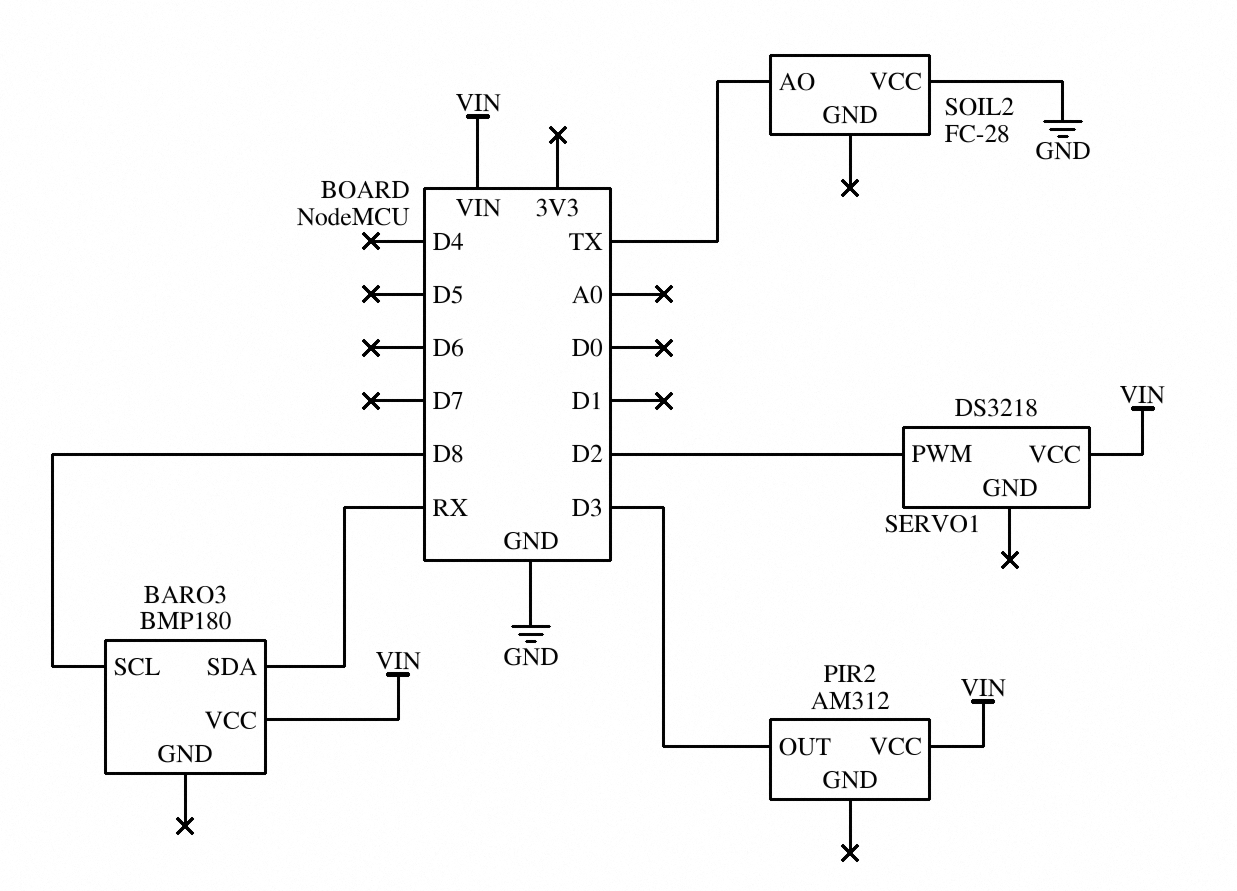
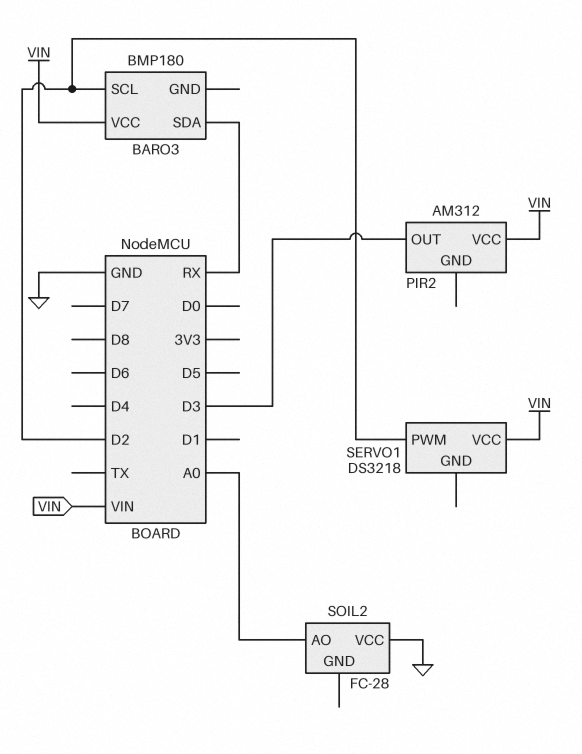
BARO3 pin SCL: D8 -> D2
SOIL2 pin AO: TX -> A0

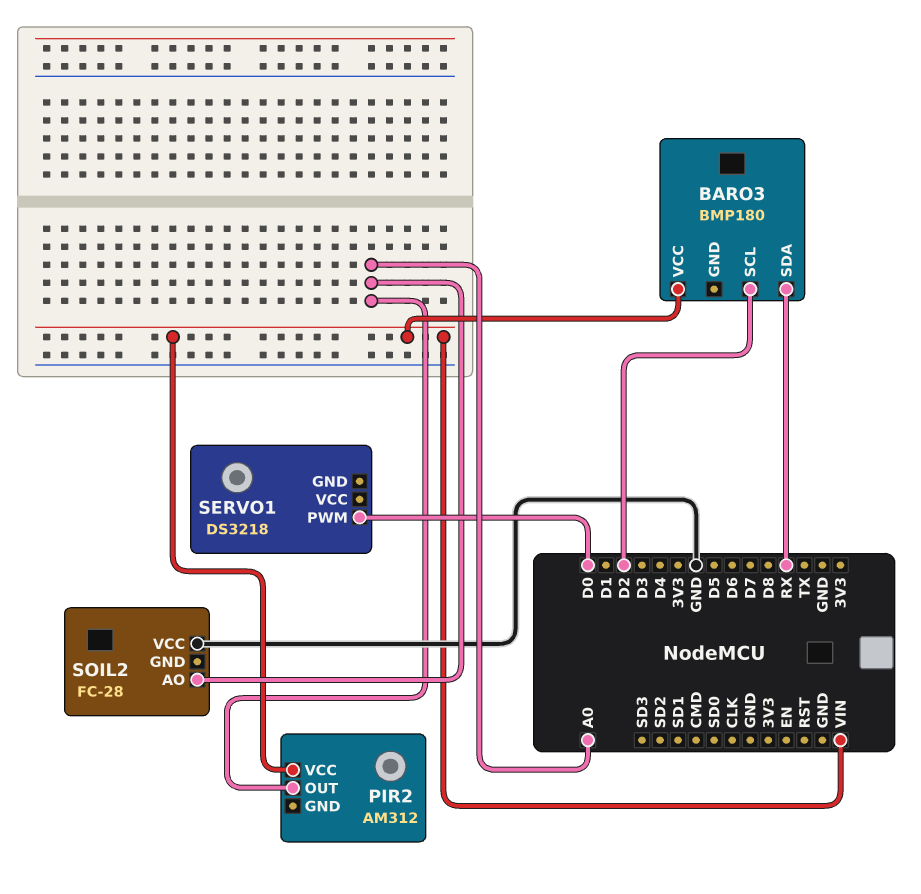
PIR2 pin OUT: D3 -> A0
SERVO1 pin PWM: D2 -> D0
SERVO1 pin VCC: VIN -> none

